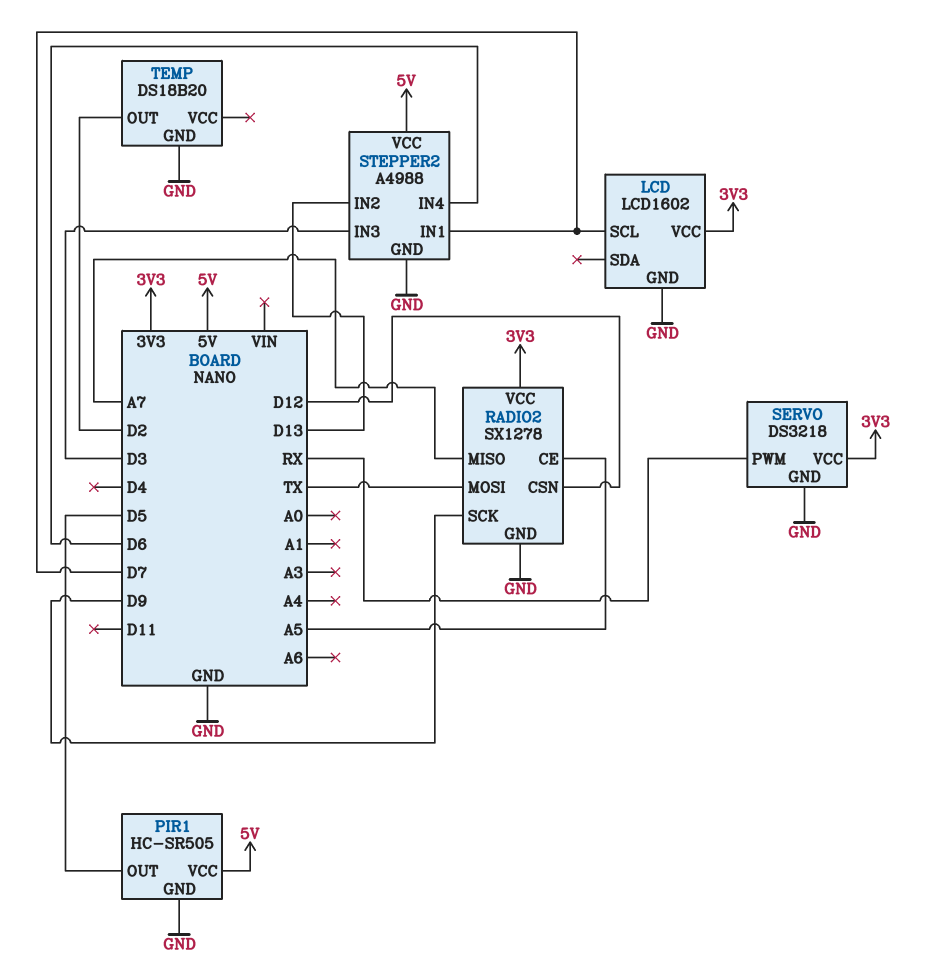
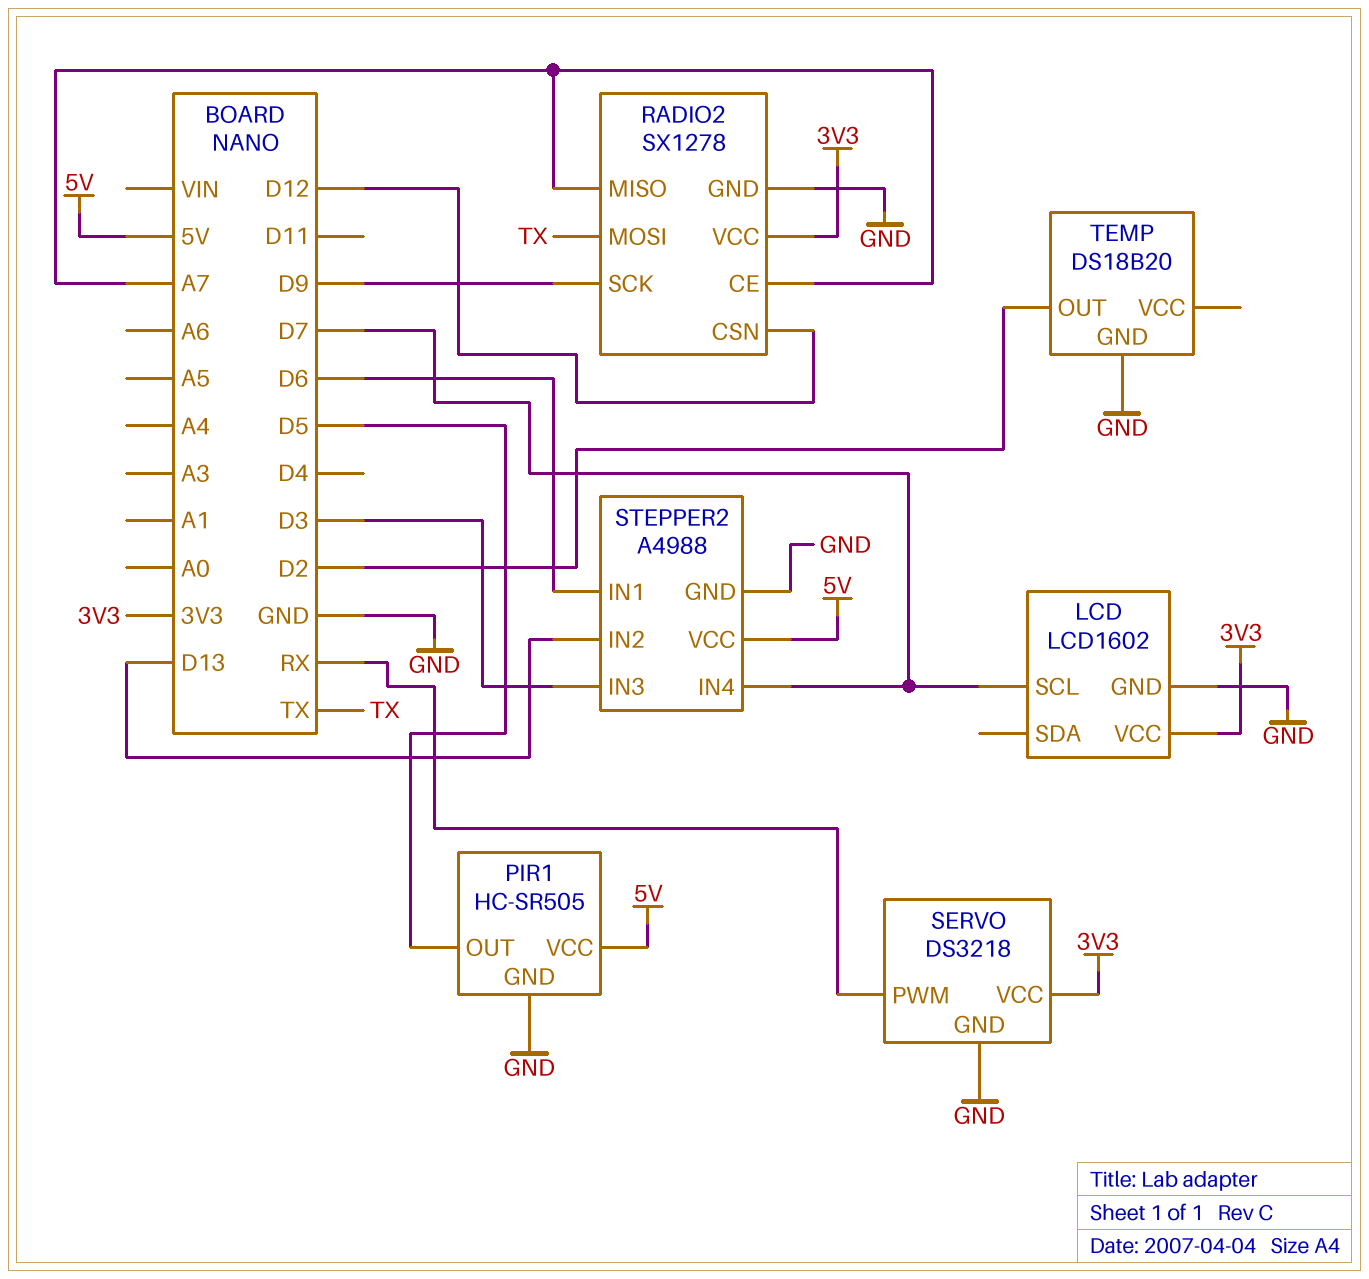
RADIO2 pin CE: A5 -> A7
STEPPER2 pin IN1: D7 -> D6
STEPPER2 pin IN4: D6 -> D7

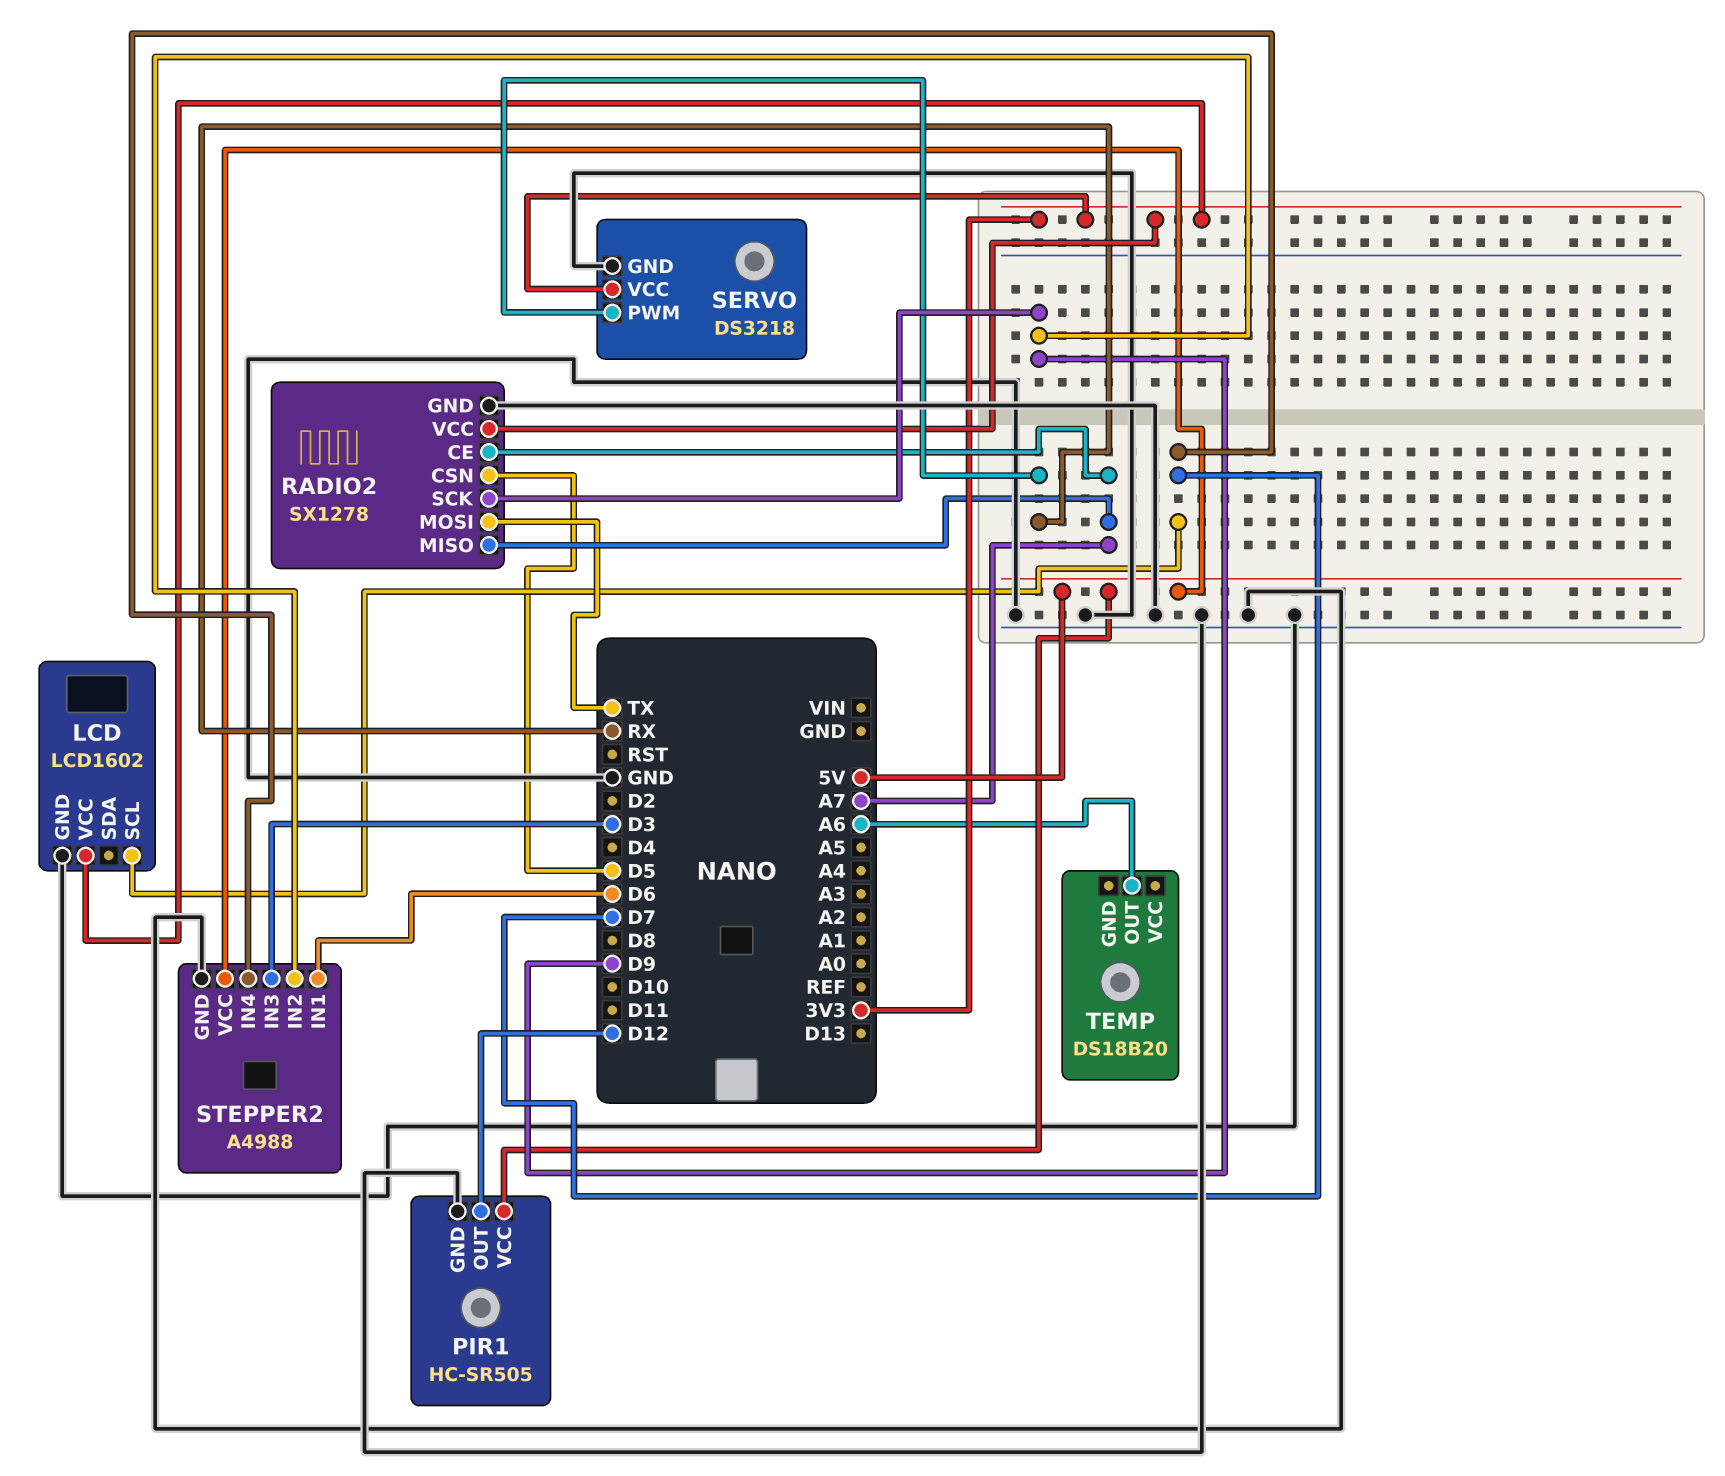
PIR1 pin OUT: D5 -> D12
RADIO2 pin CSN: D12 -> D5
STEPPER2 pin IN2: D13 -> D9
TEMP pin GND: GND -> none
TEMP pin OUT: D2 -> A6

